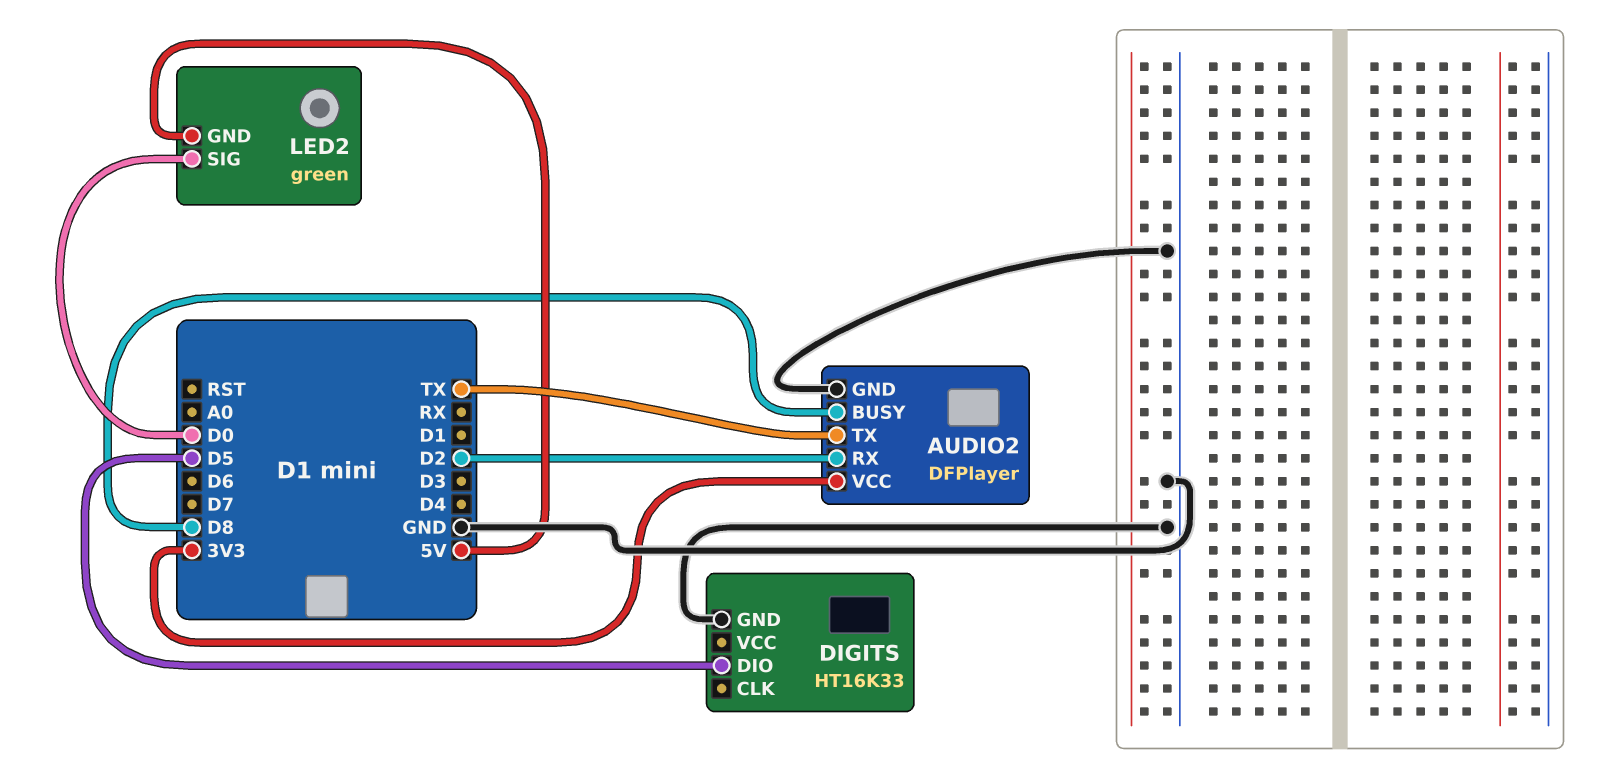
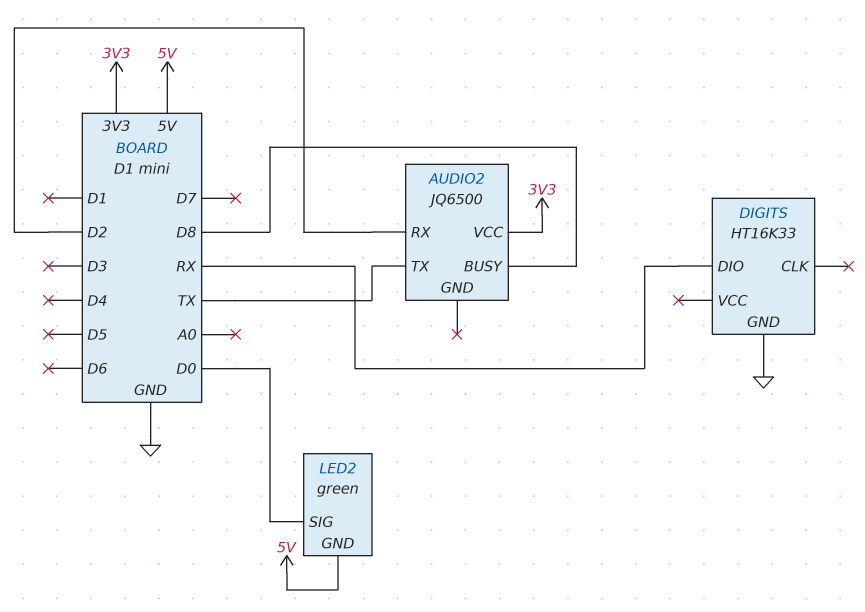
AUDIO2: DFPlayer -> JQ6500
AUDIO2 pin GND: GND -> none
DIGITS pin DIO: D5 -> RX

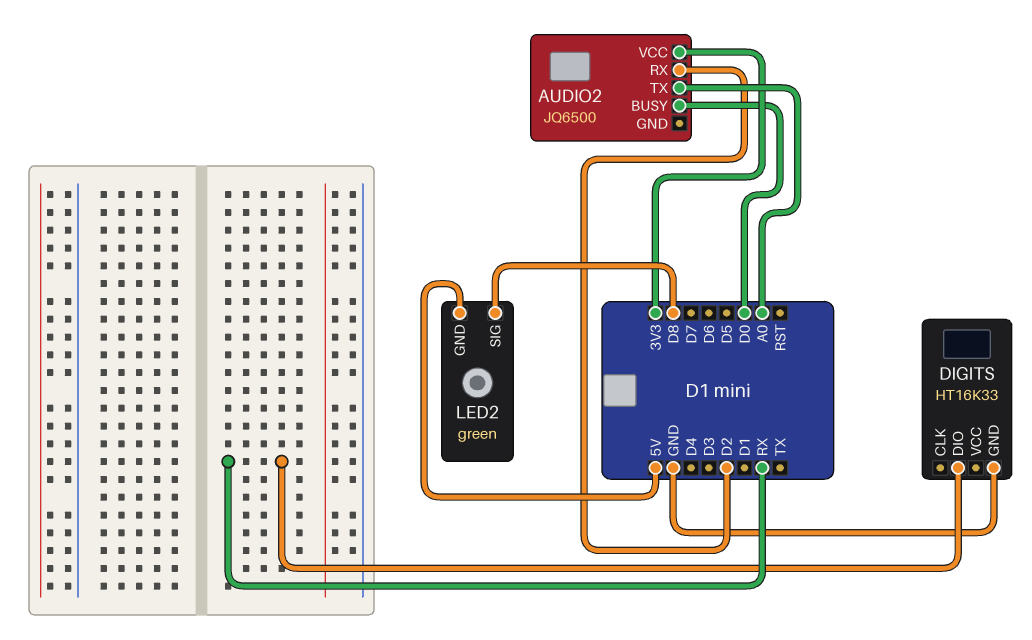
AUDIO2 pin BUSY: D8 -> D0
AUDIO2 pin TX: TX -> A0
LED2 pin SIG: D0 -> D8

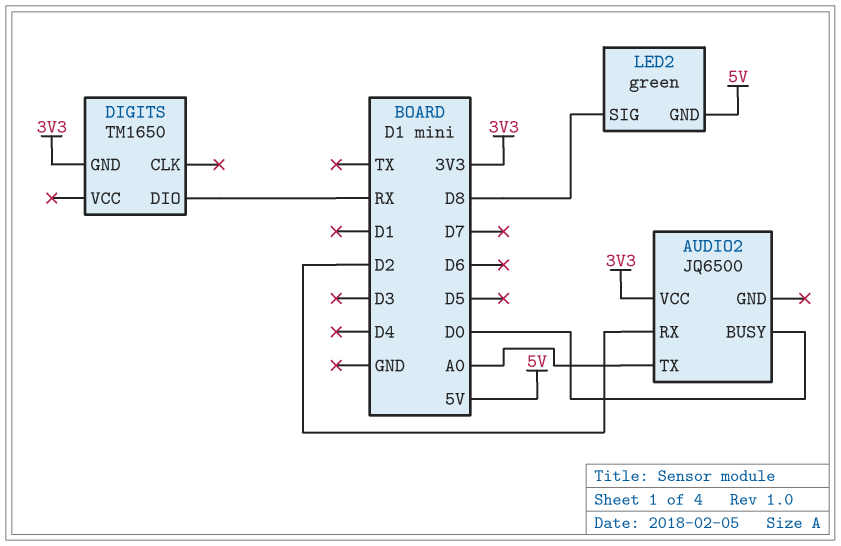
DIGITS: HT16K33 -> TM1650
DIGITS pin GND: GND -> 3V3

